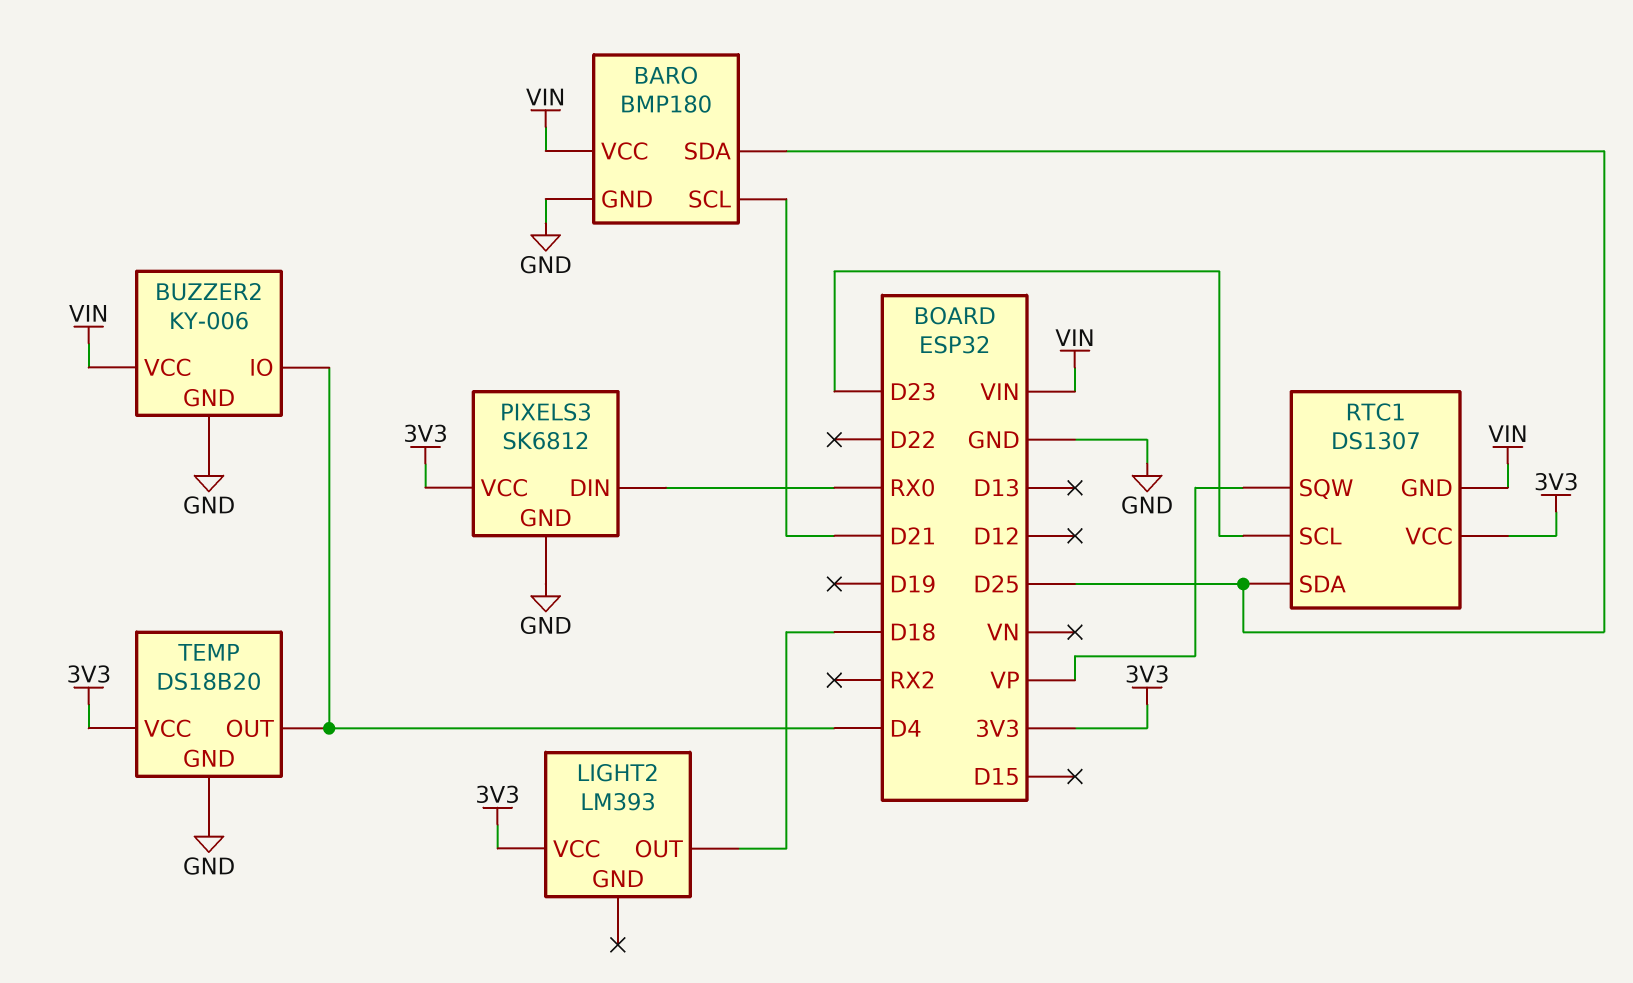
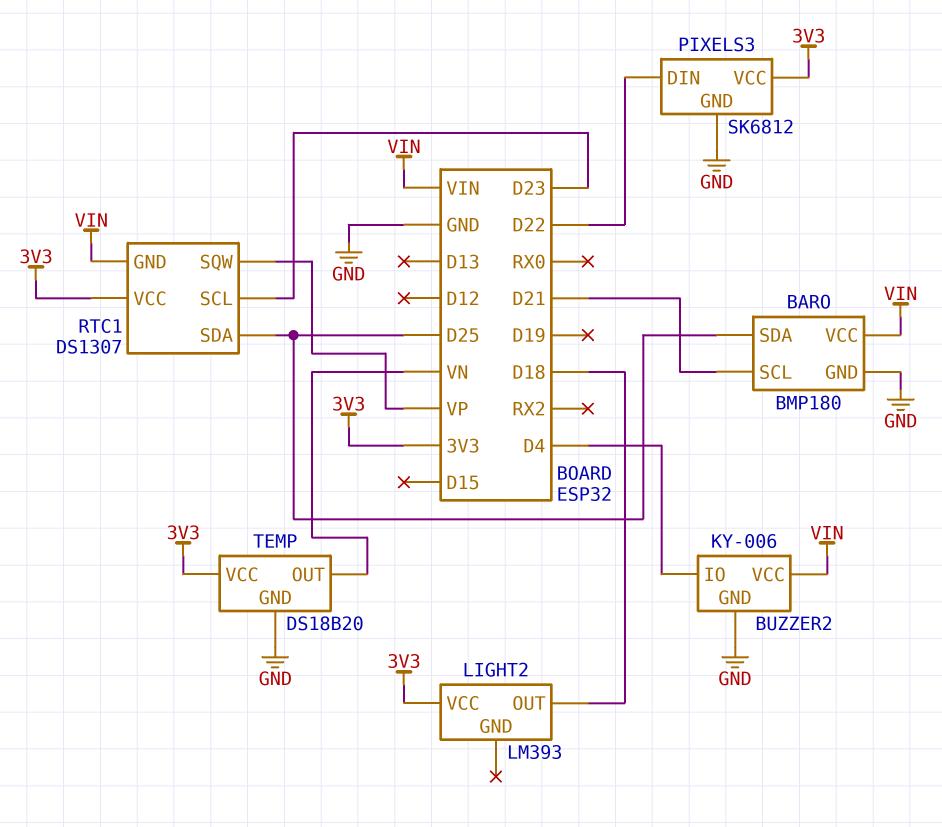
PIXELS3 pin DIN: RX0 -> D22
TEMP pin OUT: D4 -> VN

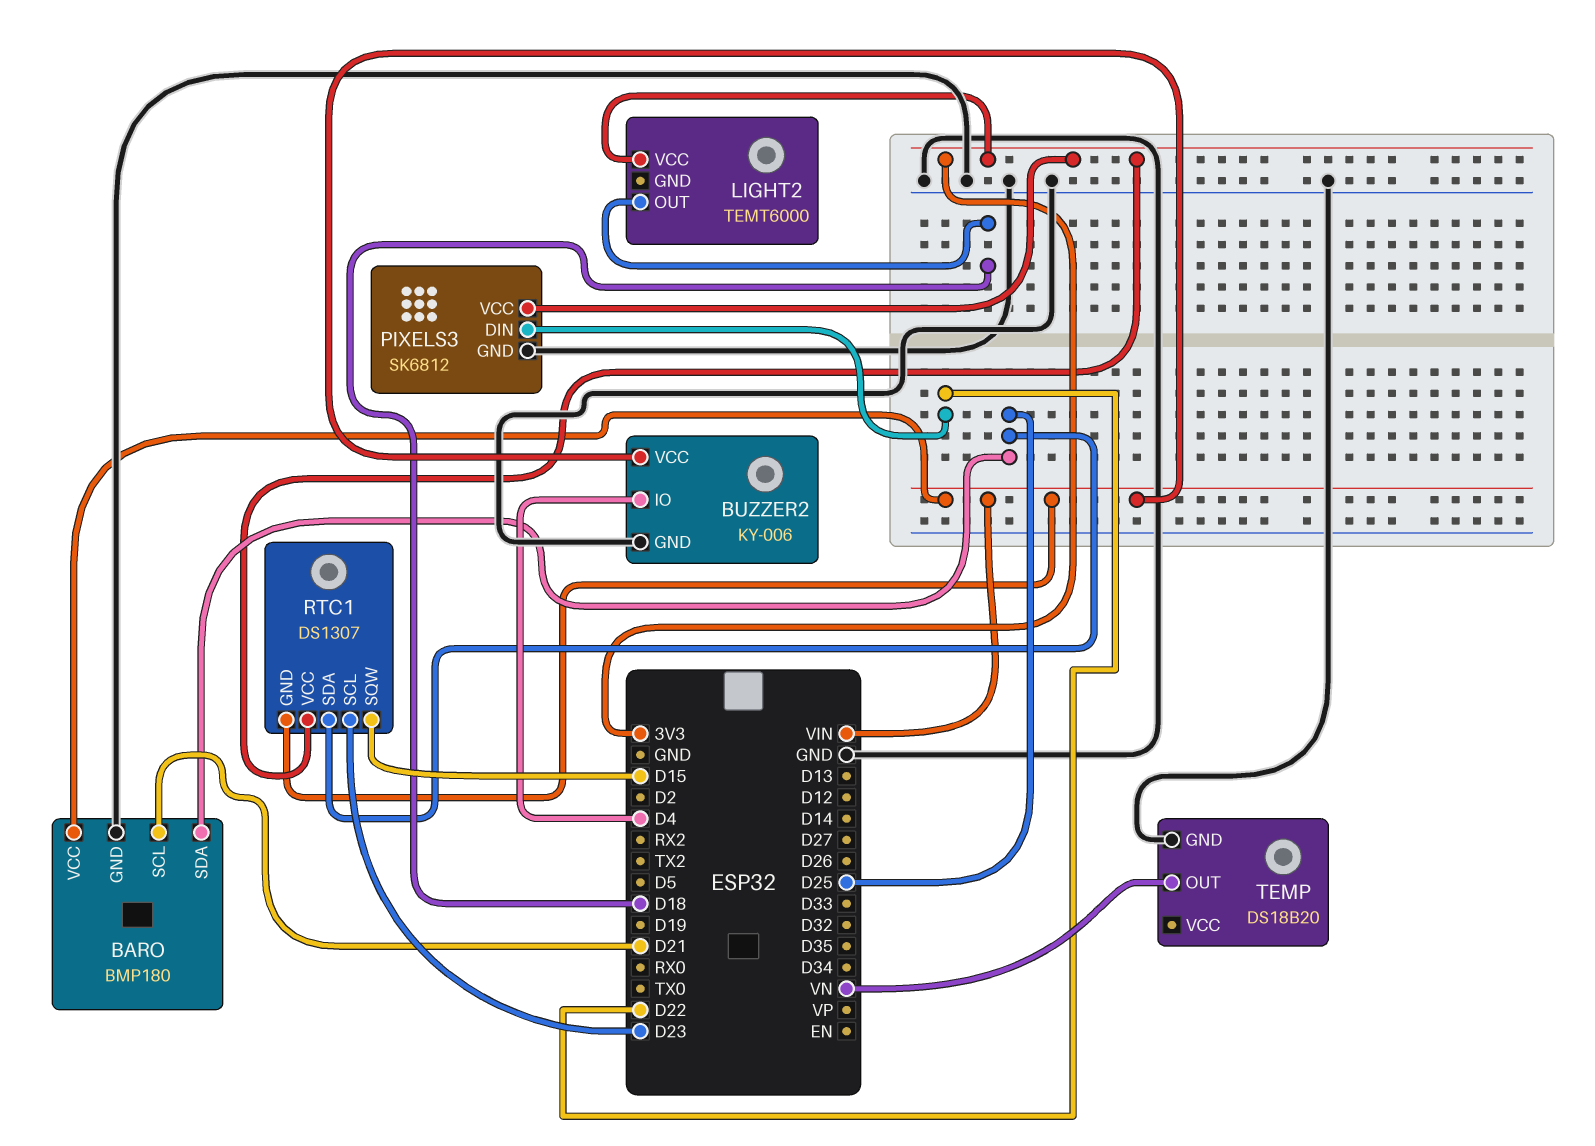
LIGHT2: LM393 -> TEMT6000
RTC1 pin SQW: VP -> D15
TEMP pin VCC: 3V3 -> none

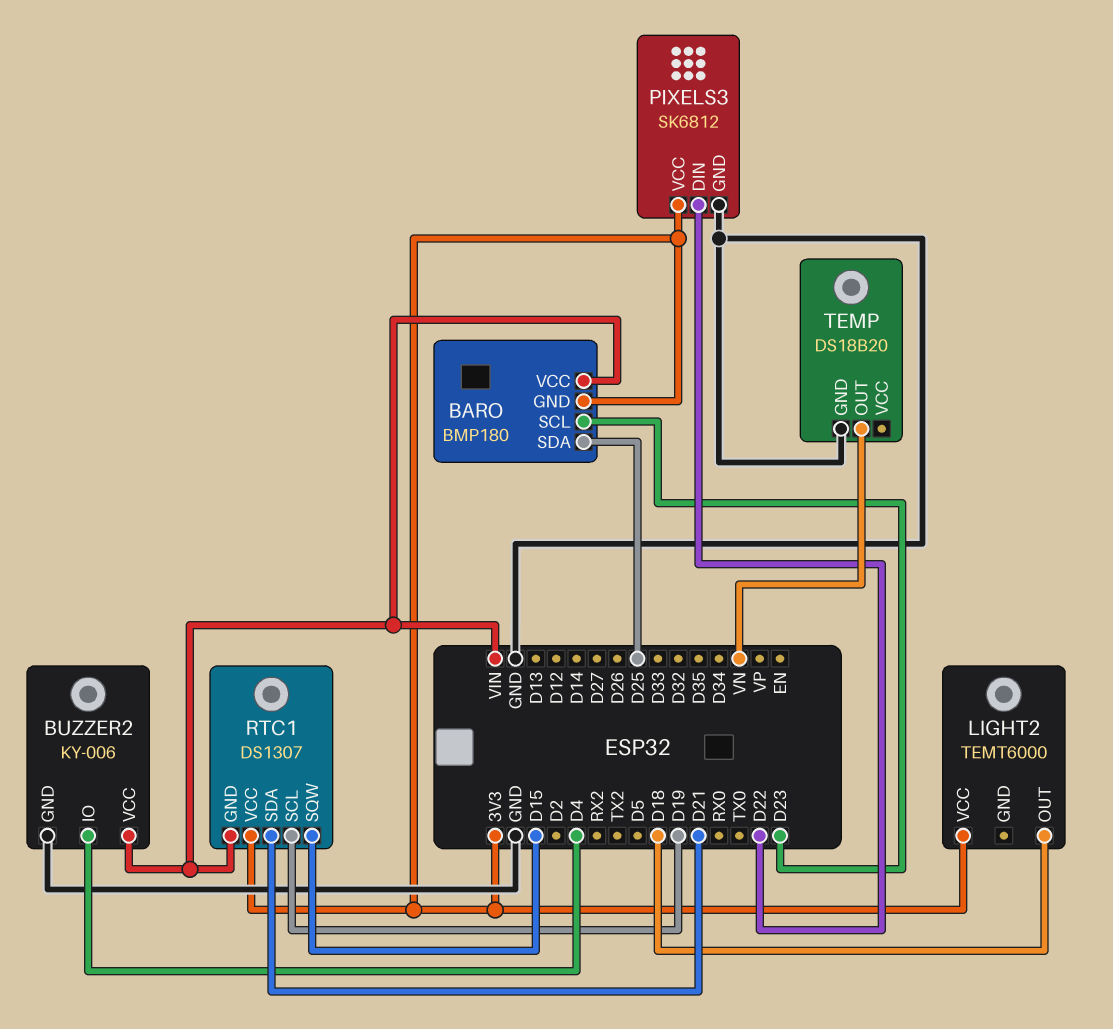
BARO pin GND: GND -> 3V3
BARO pin SCL: D21 -> D23
RTC1 pin SCL: D23 -> D19
RTC1 pin SDA: D25 -> D21

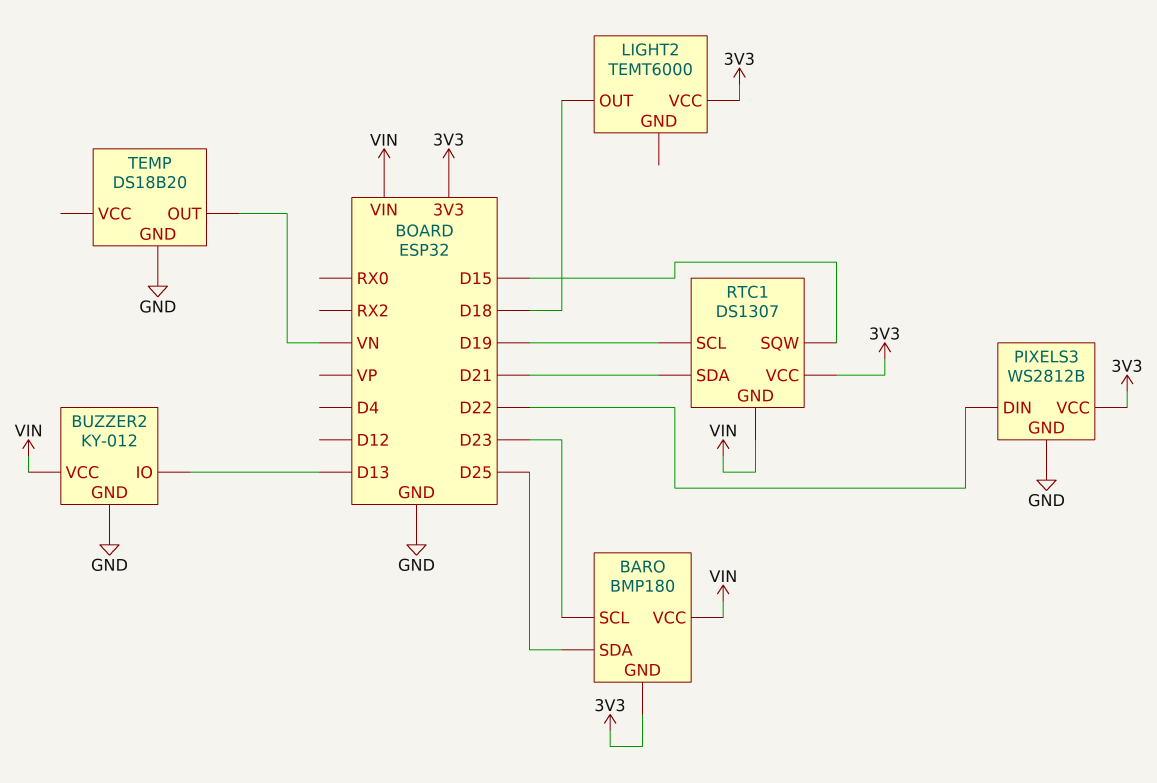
BUZZER2: KY-006 -> KY-012
BUZZER2 pin IO: D4 -> D13
PIXELS3: SK6812 -> WS2812B

